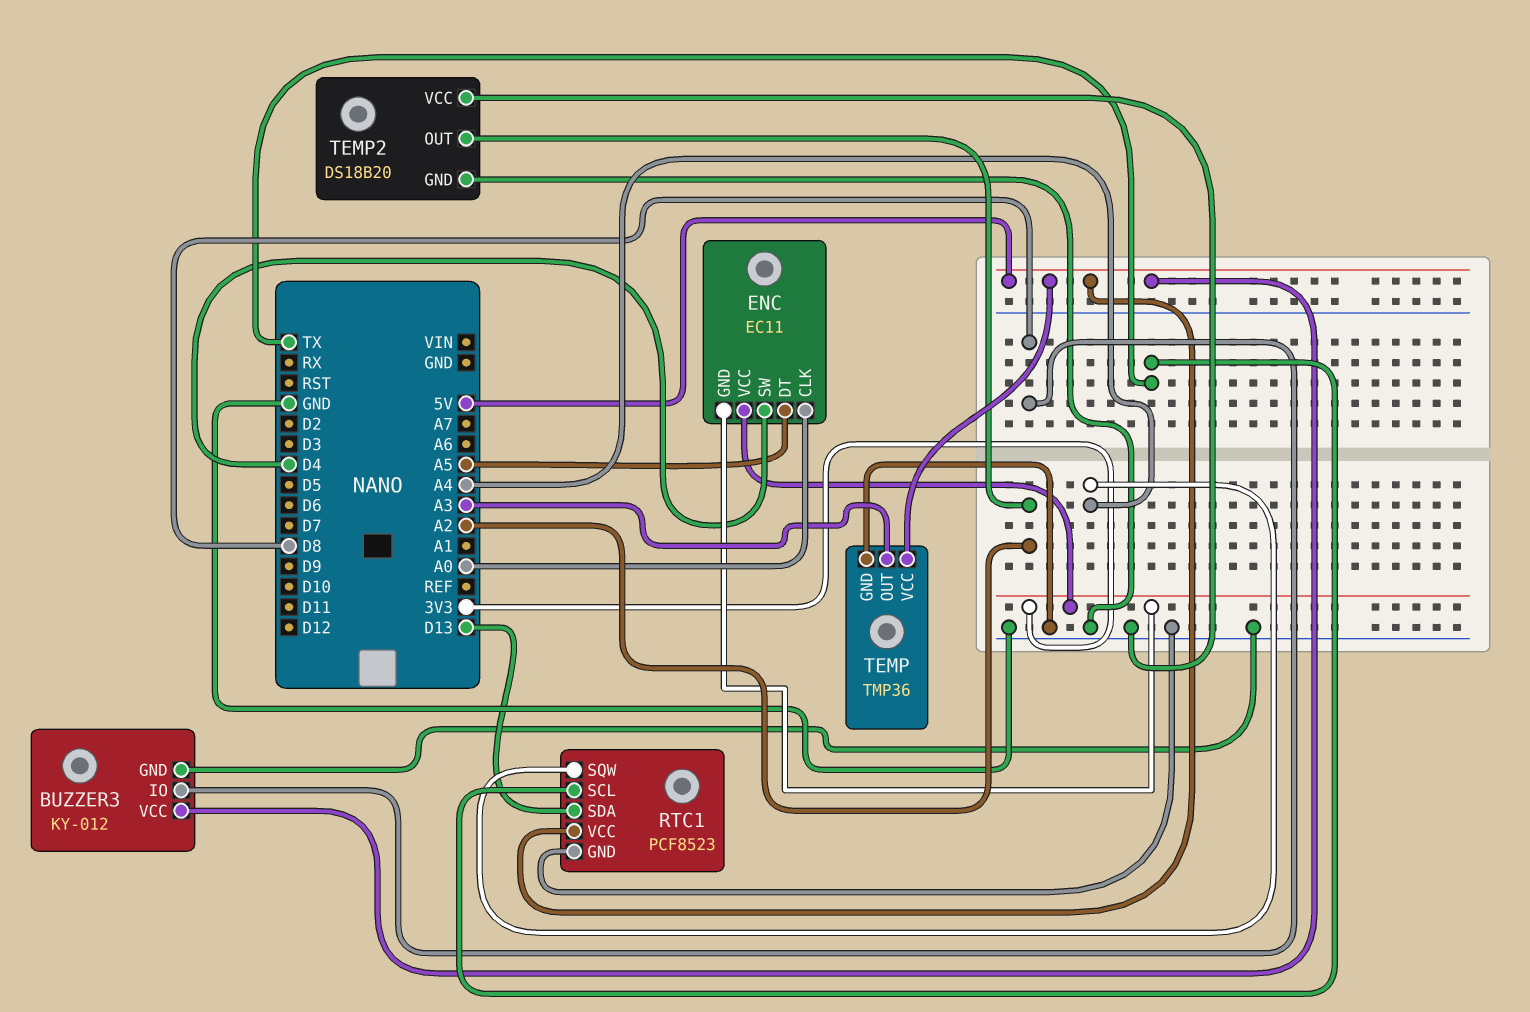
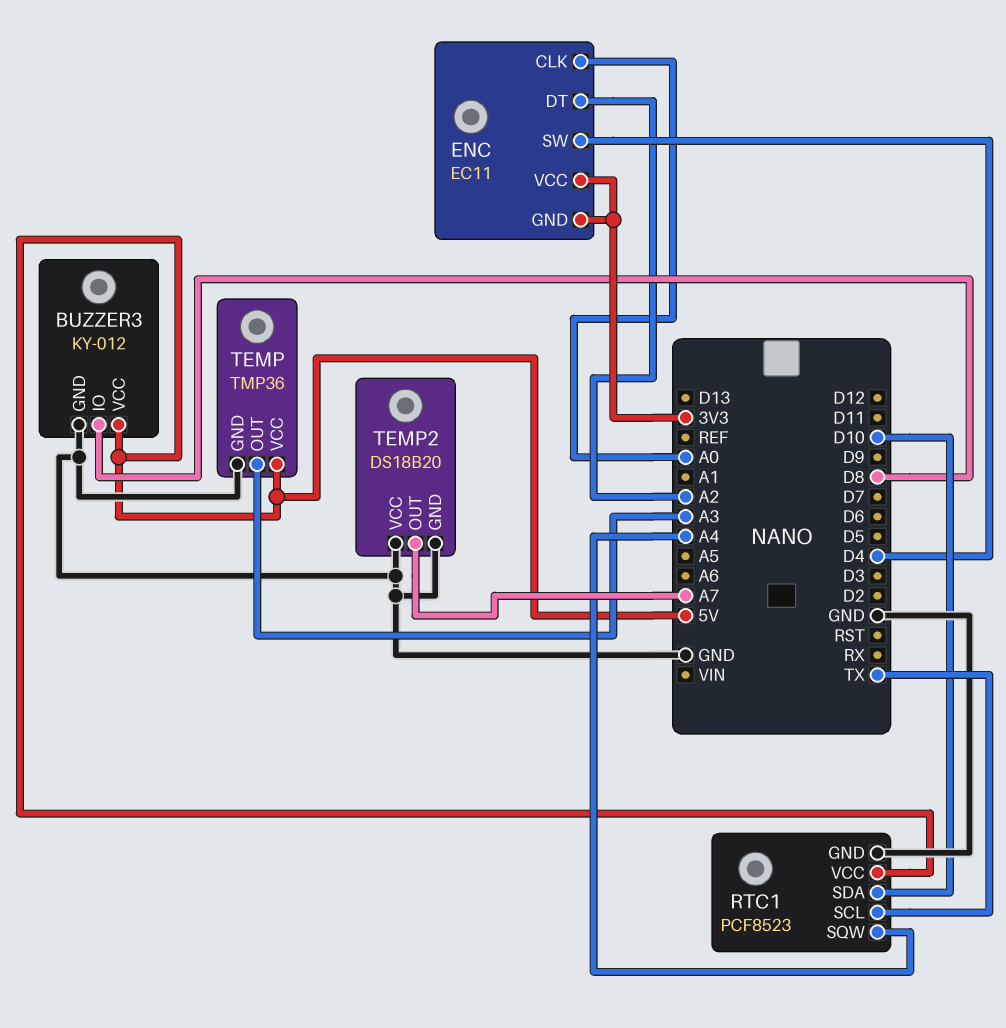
ENC pin DT: A5 -> A2
RTC1 pin SDA: D13 -> D10
TEMP2 pin OUT: A2 -> A7

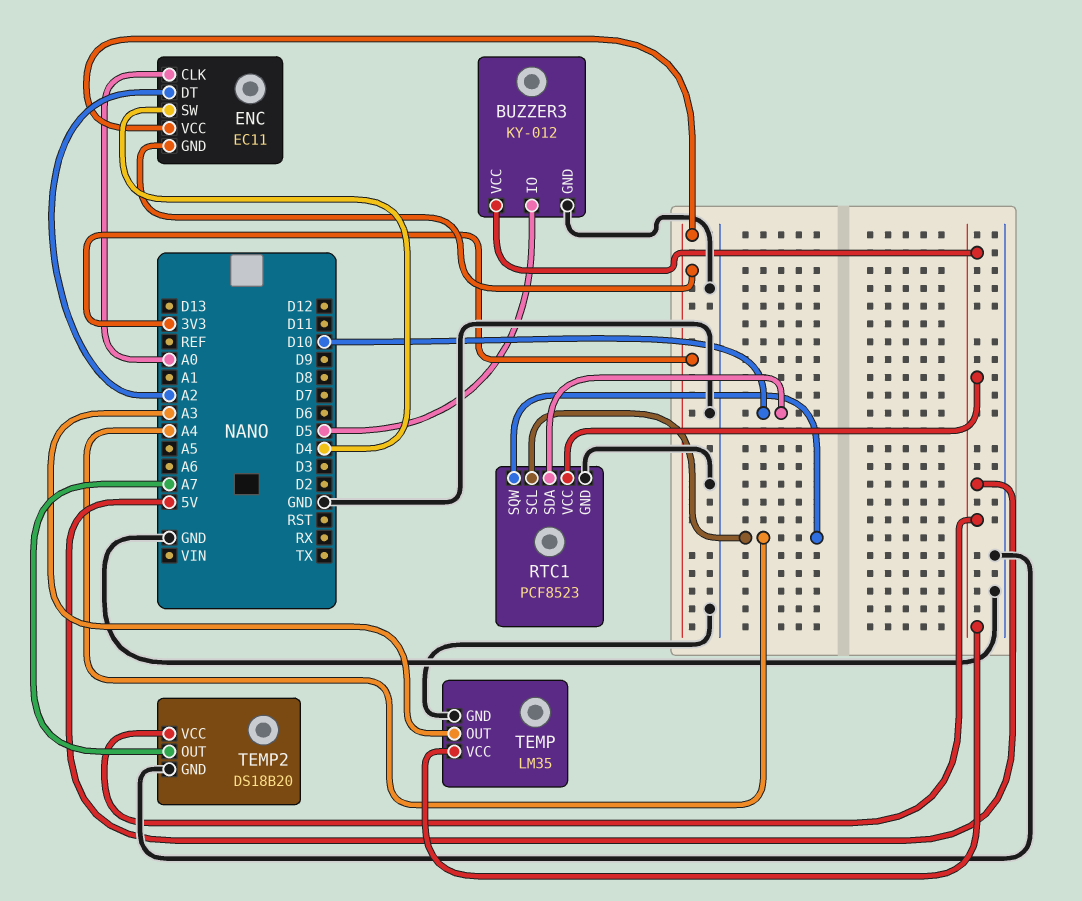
BUZZER3 pin IO: D8 -> D5
RTC1 pin SCL: TX -> A4
TEMP: TMP36 -> LM35
TEMP2 pin VCC: GND -> 5V

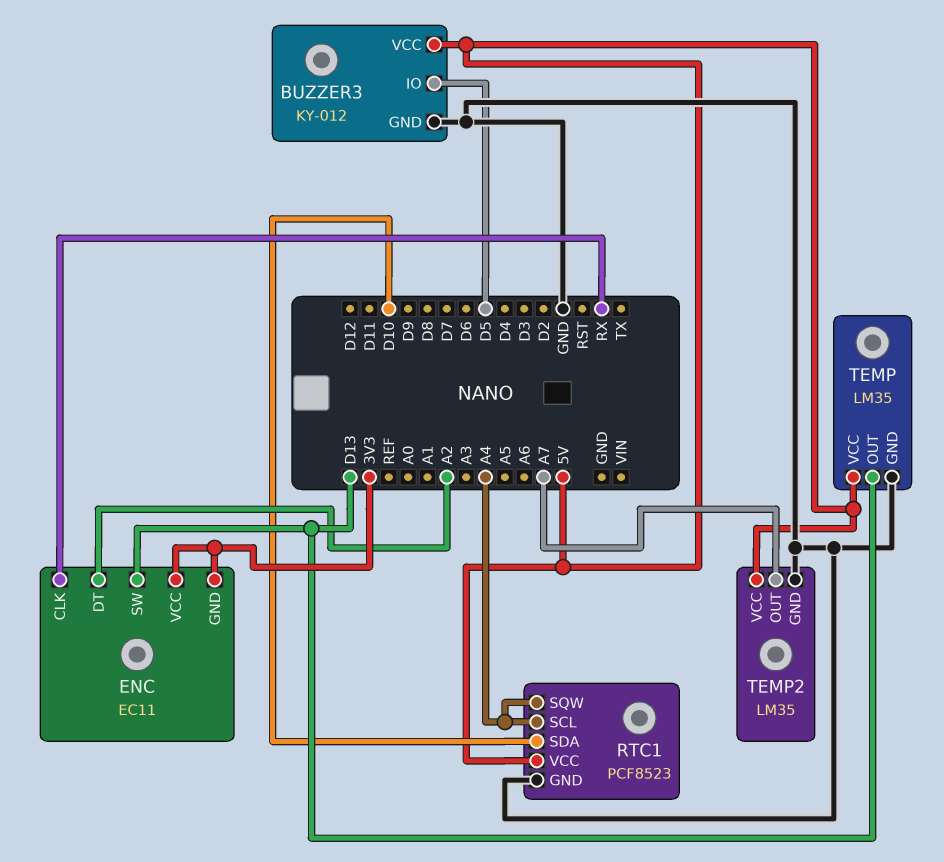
ENC pin CLK: A0 -> RX
ENC pin SW: D4 -> D13
TEMP pin OUT: A3 -> D13
TEMP2: DS18B20 -> LM35

